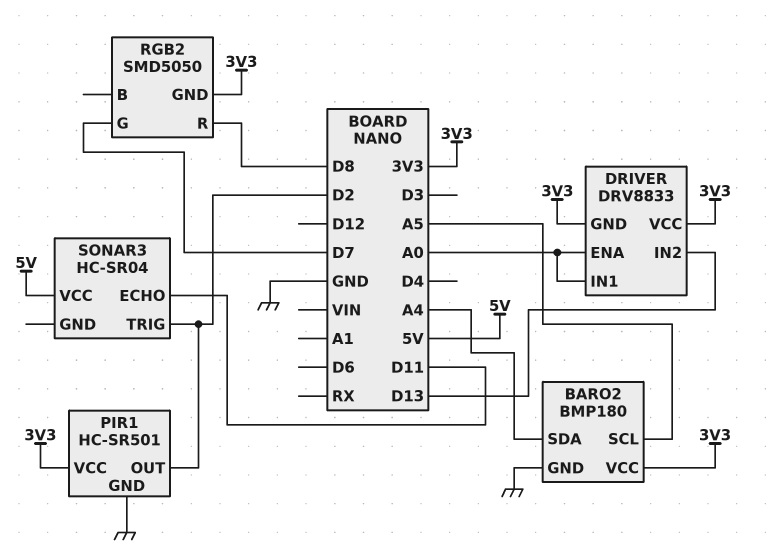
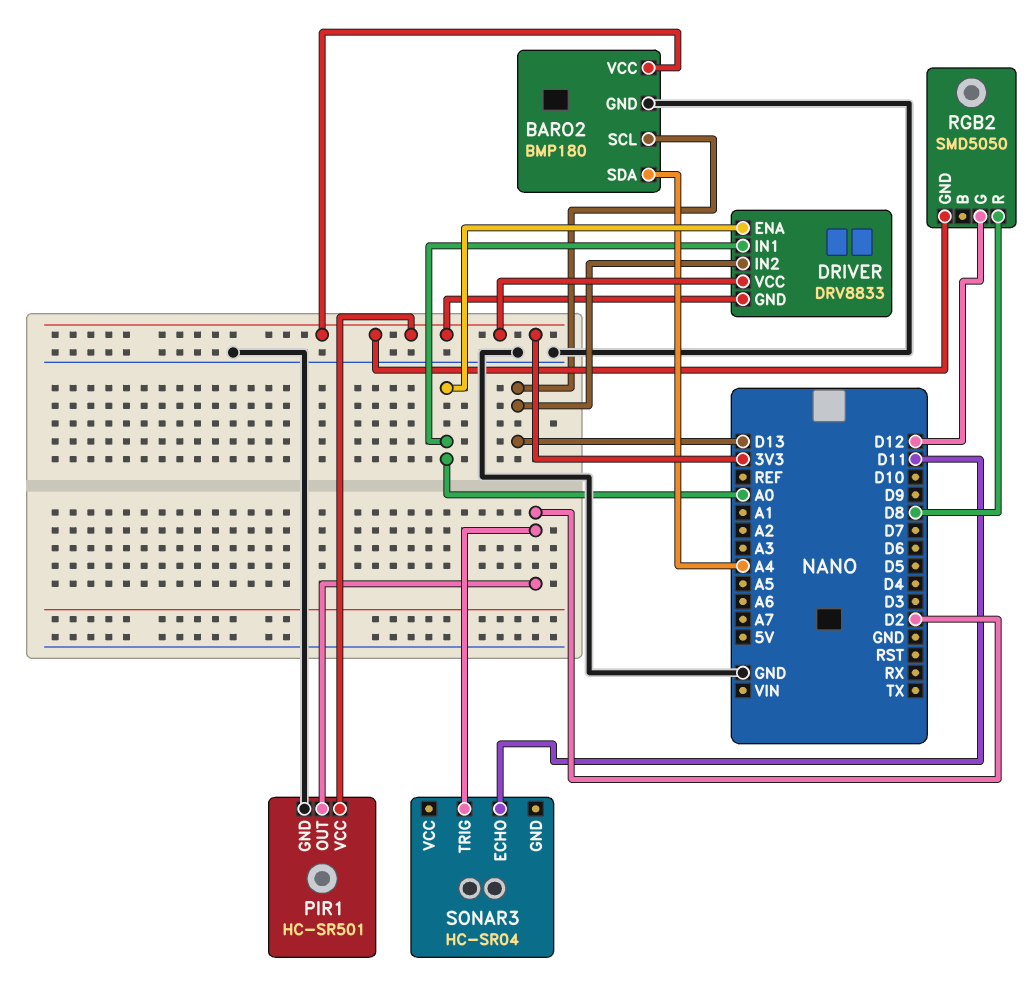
BARO2 pin SCL: A5 -> D13
RGB2 pin G: D7 -> D12
SONAR3 pin VCC: 5V -> none

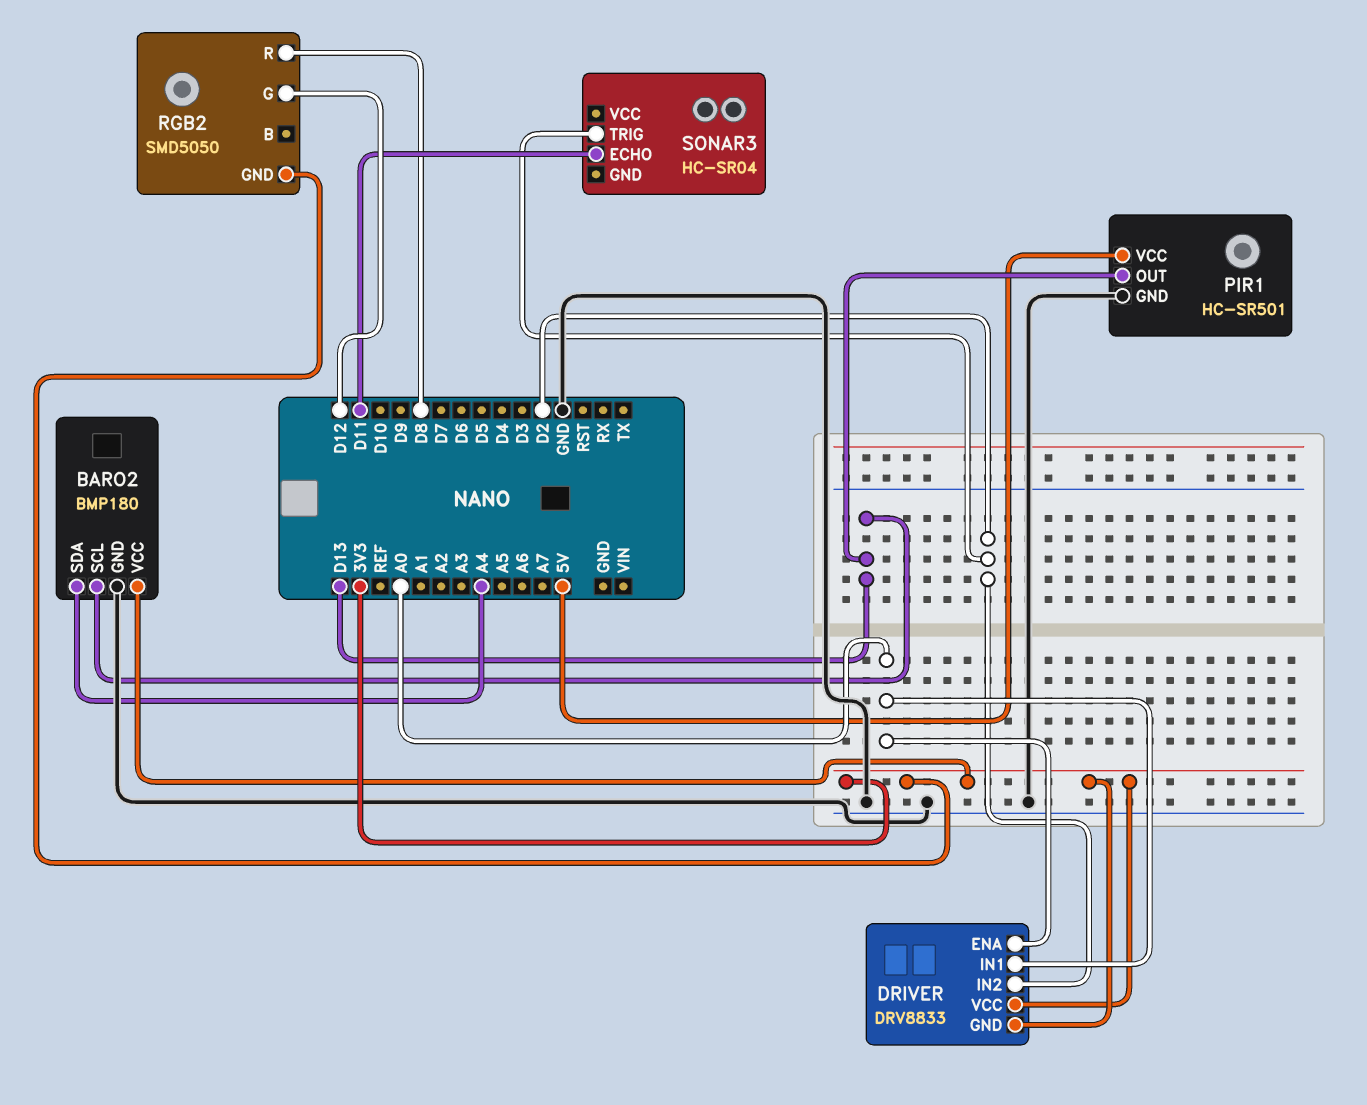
DRIVER pin IN2: D13 -> D2
PIR1 pin OUT: D2 -> D13
PIR1 pin VCC: 3V3 -> 5V

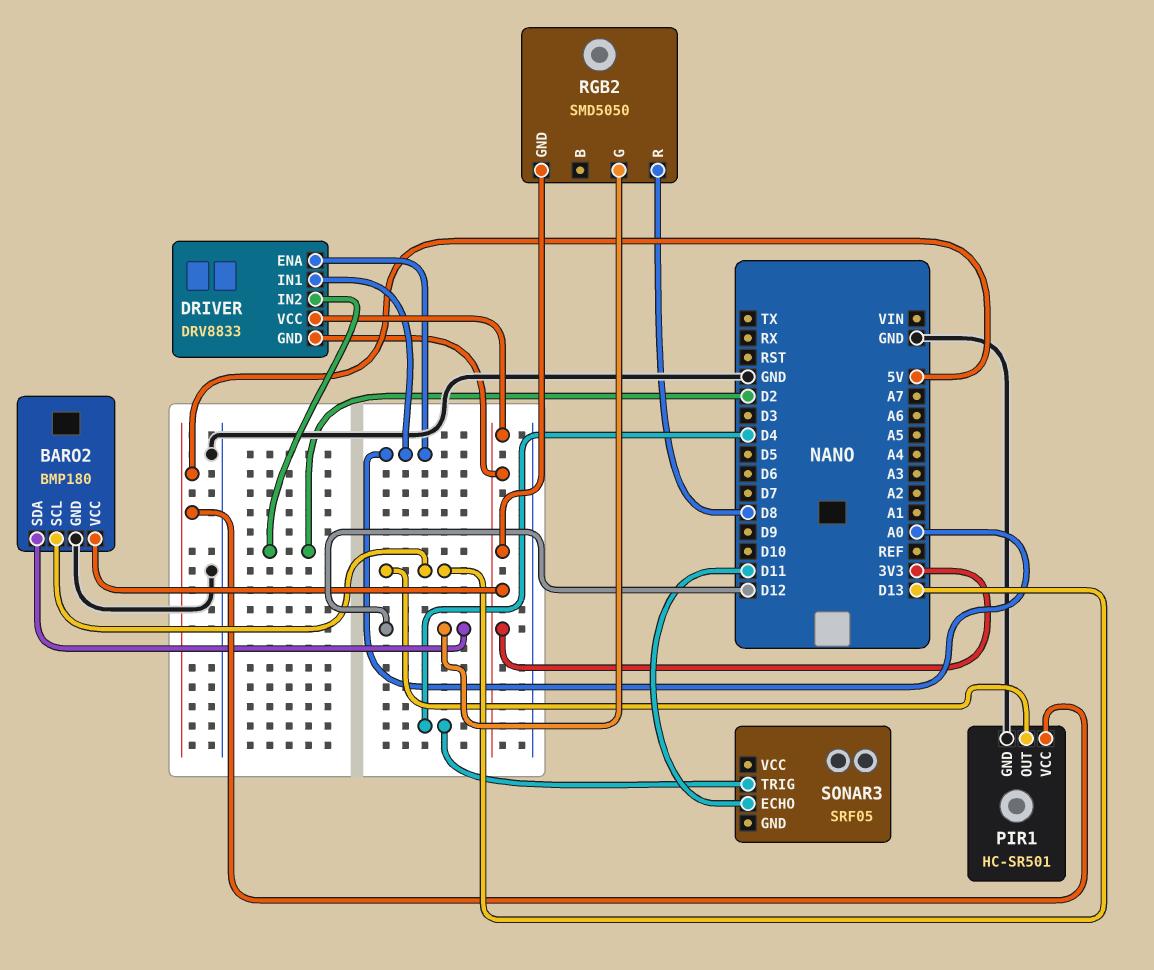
BARO2 pin SDA: A4 -> D12
SONAR3: HC-SR04 -> SRF05
SONAR3 pin TRIG: D2 -> D4

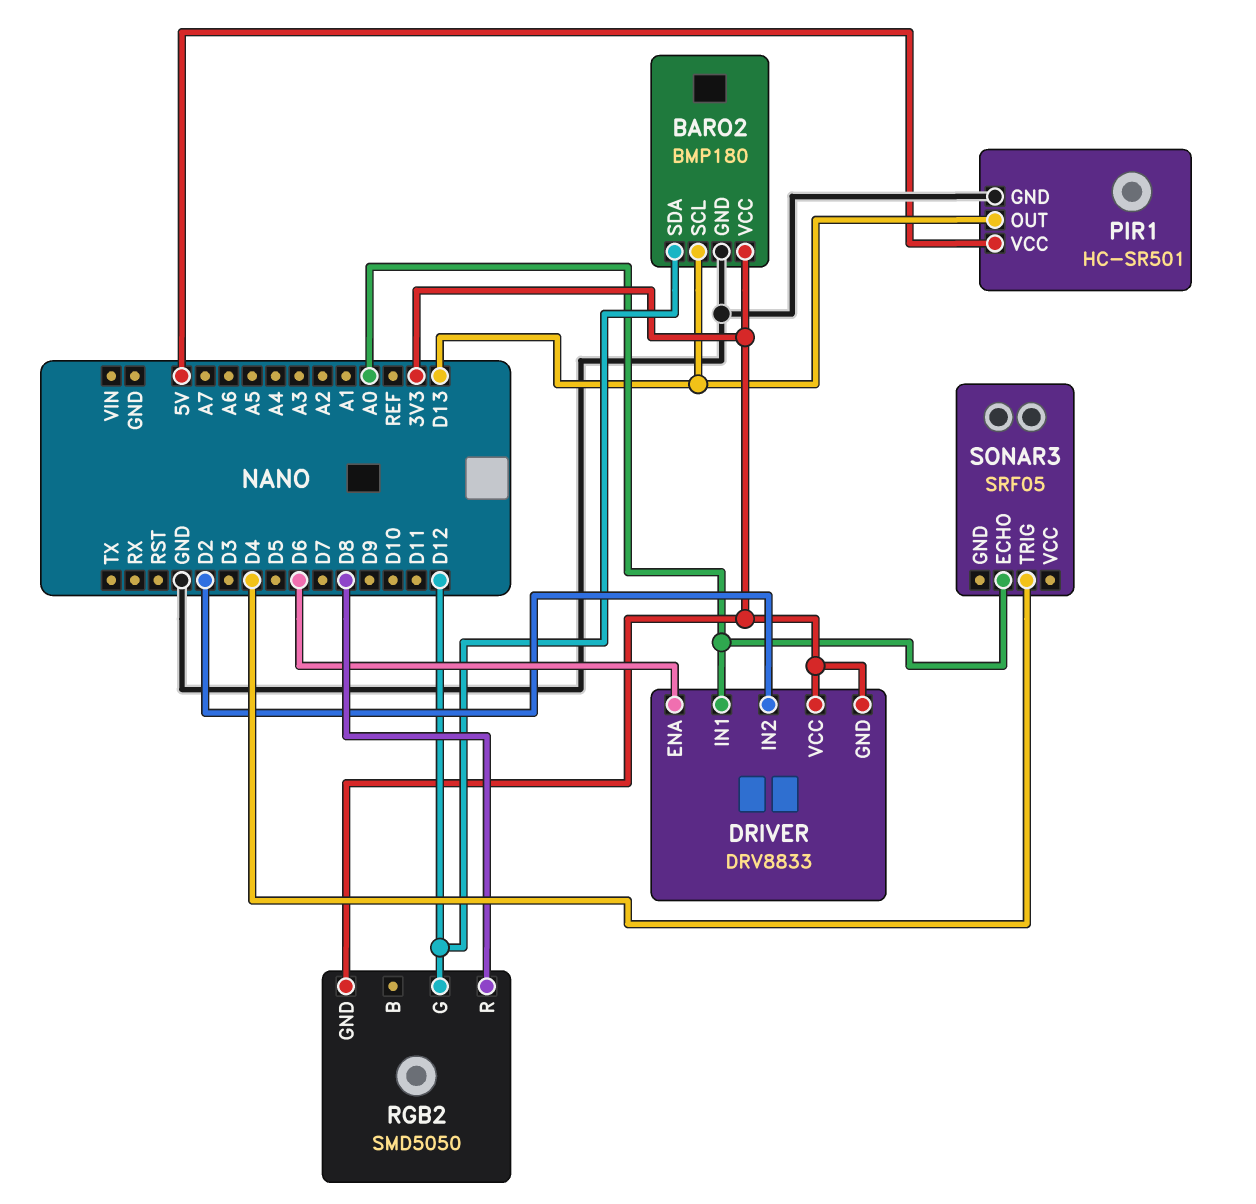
DRIVER pin ENA: A0 -> D6
SONAR3 pin ECHO: D11 -> A0

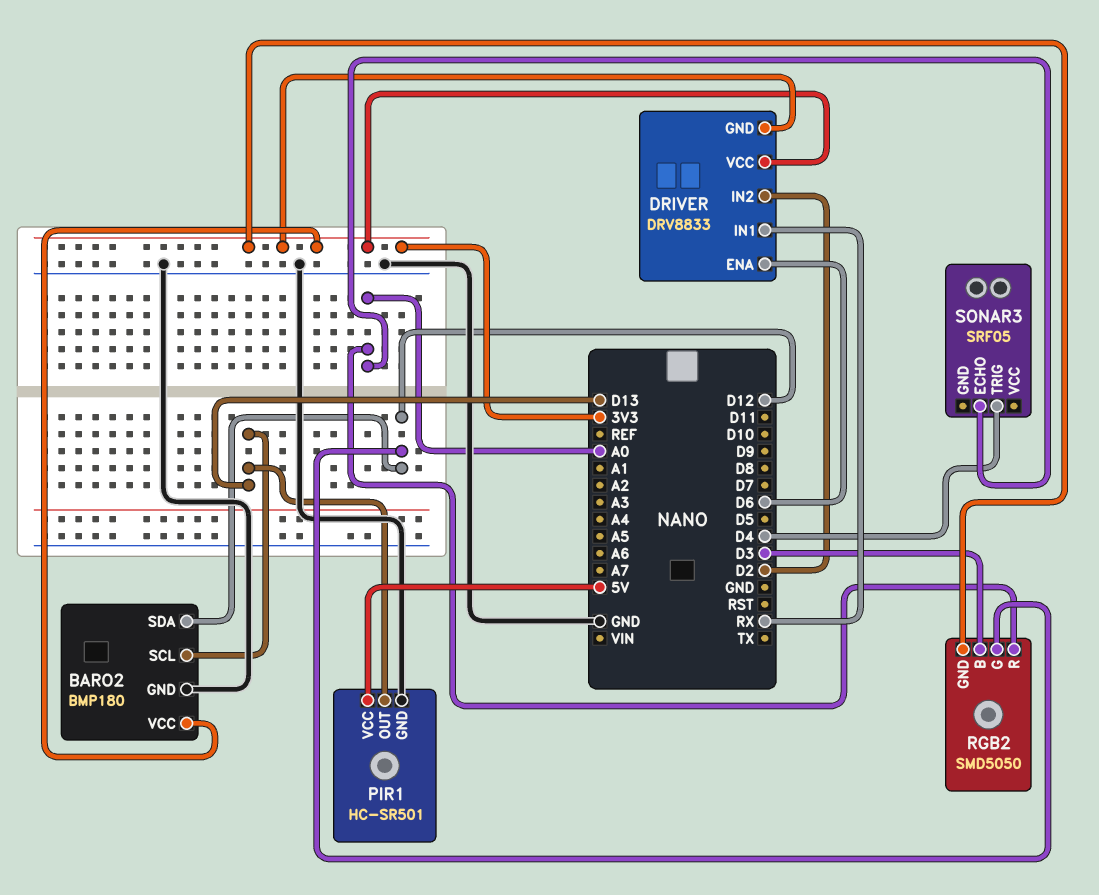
DRIVER pin IN1: A0 -> RX
RGB2 pin B: none -> D3
RGB2 pin R: D8 -> A0

